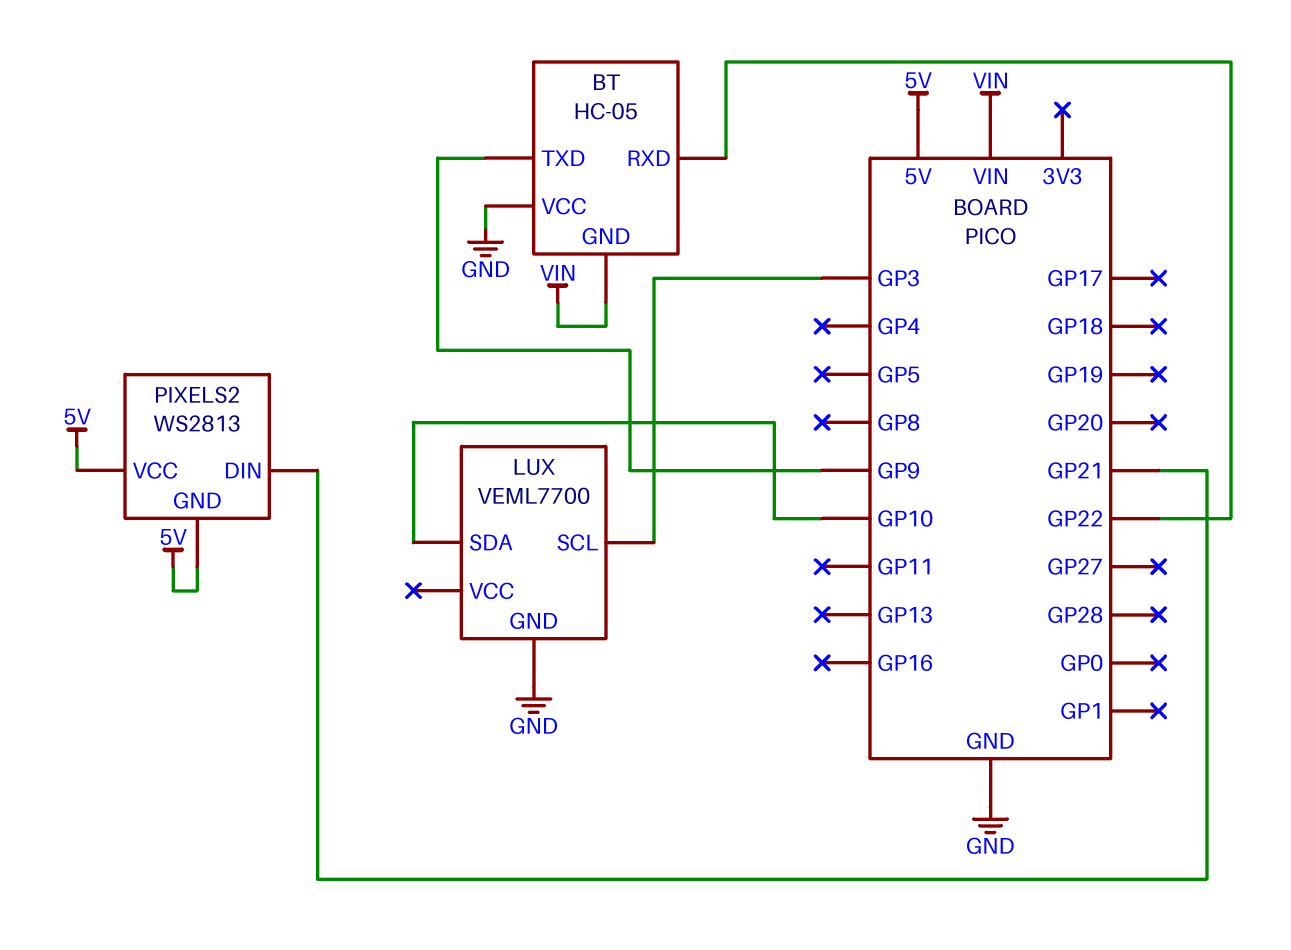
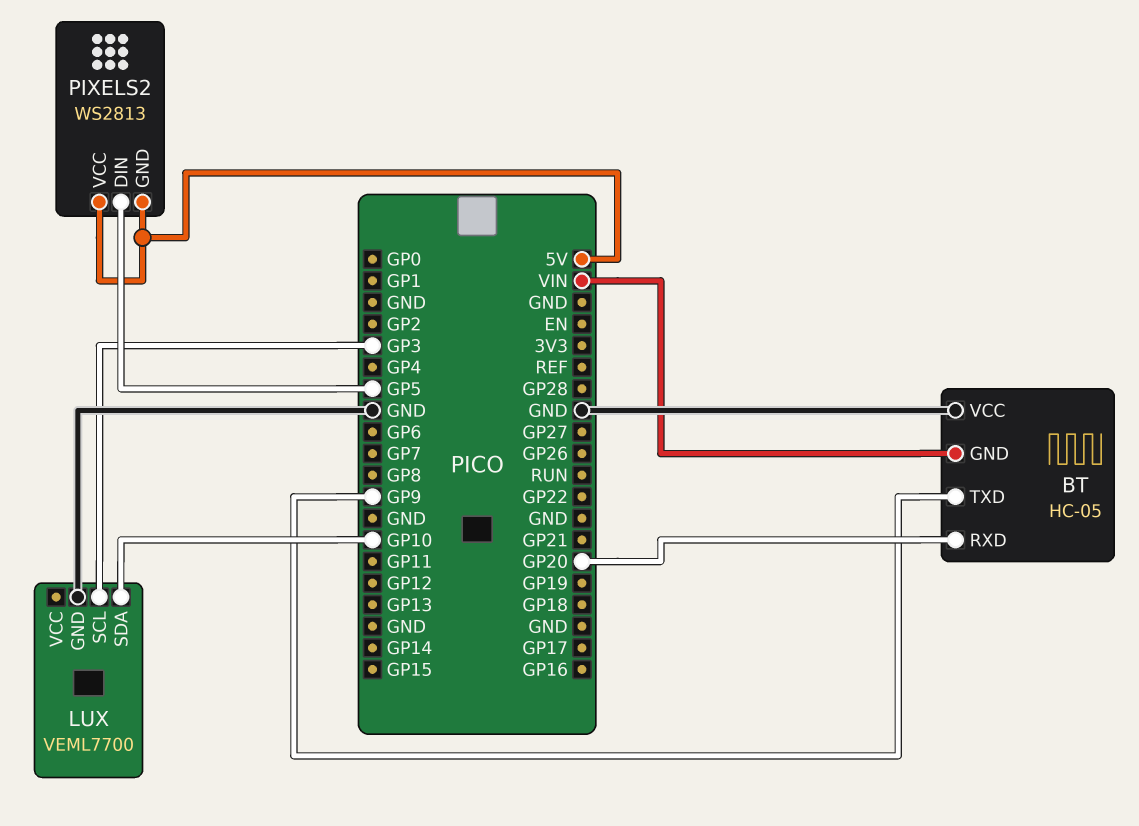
BT pin RXD: GP22 -> GP20
PIXELS2 pin DIN: GP21 -> GP5

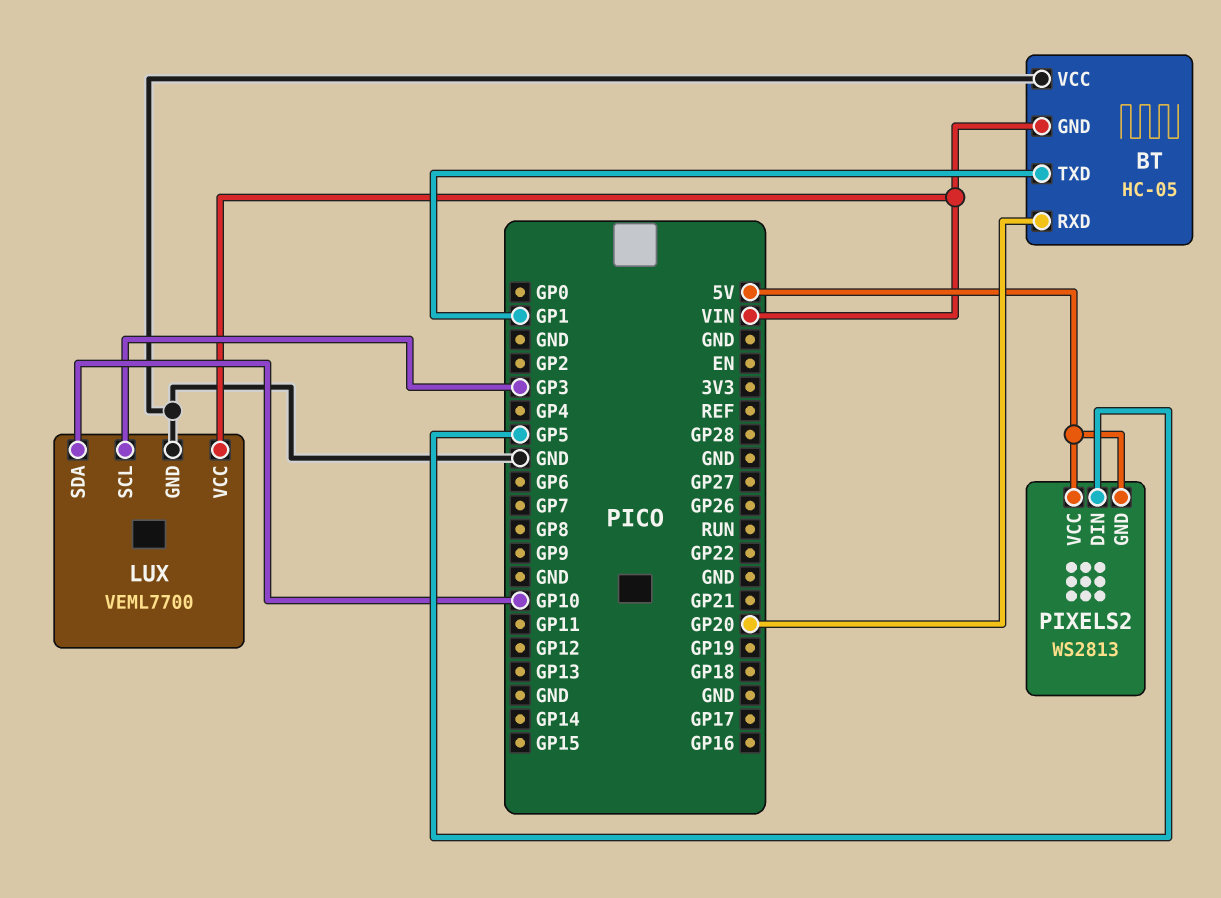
BT pin TXD: GP9 -> GP1
LUX pin VCC: none -> VIN

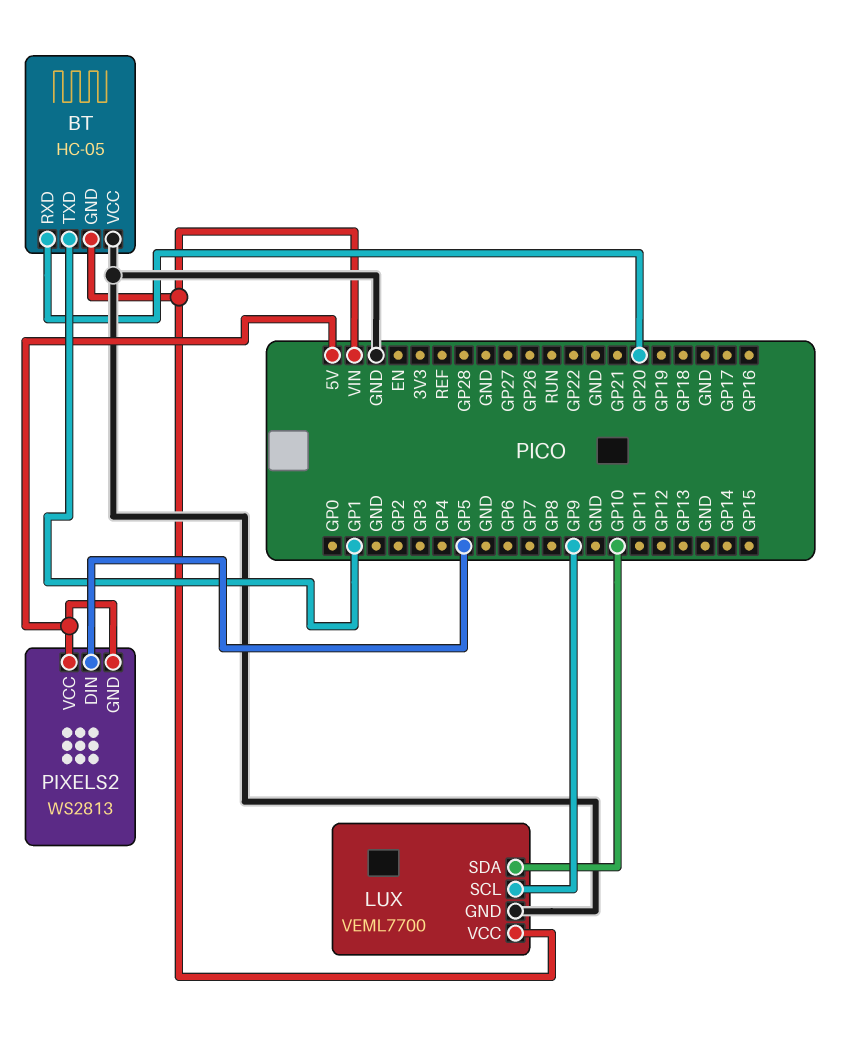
LUX pin SCL: GP3 -> GP9

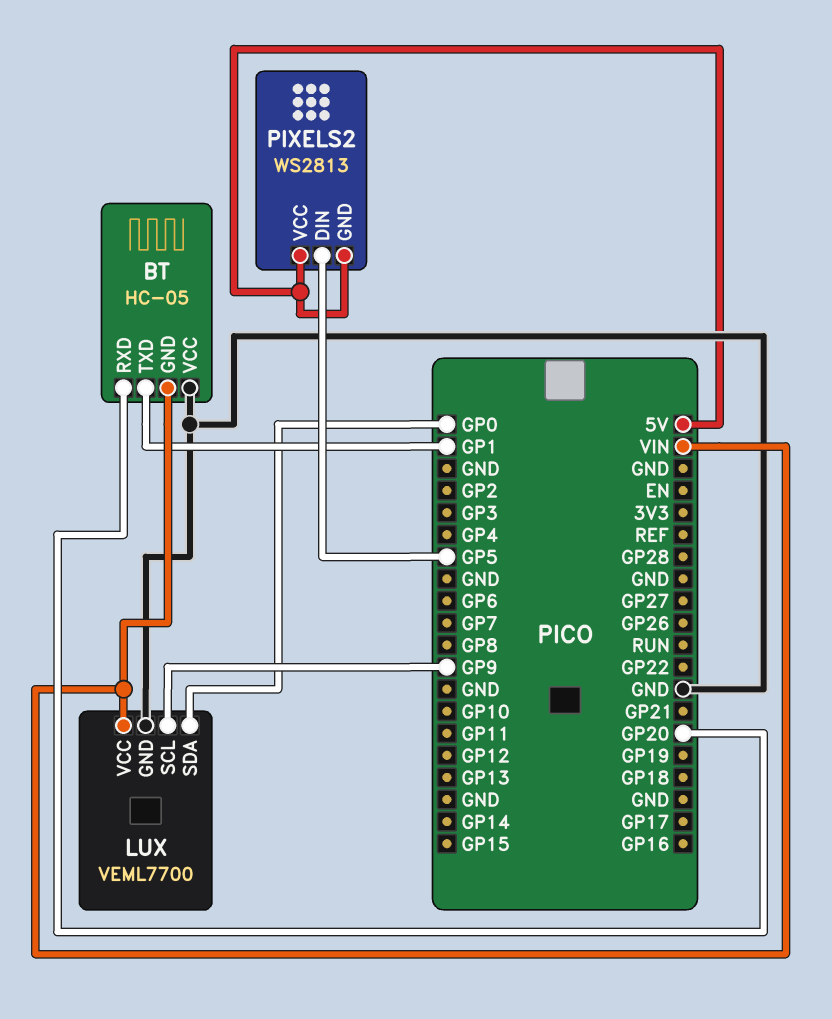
LUX pin SDA: GP10 -> GP0

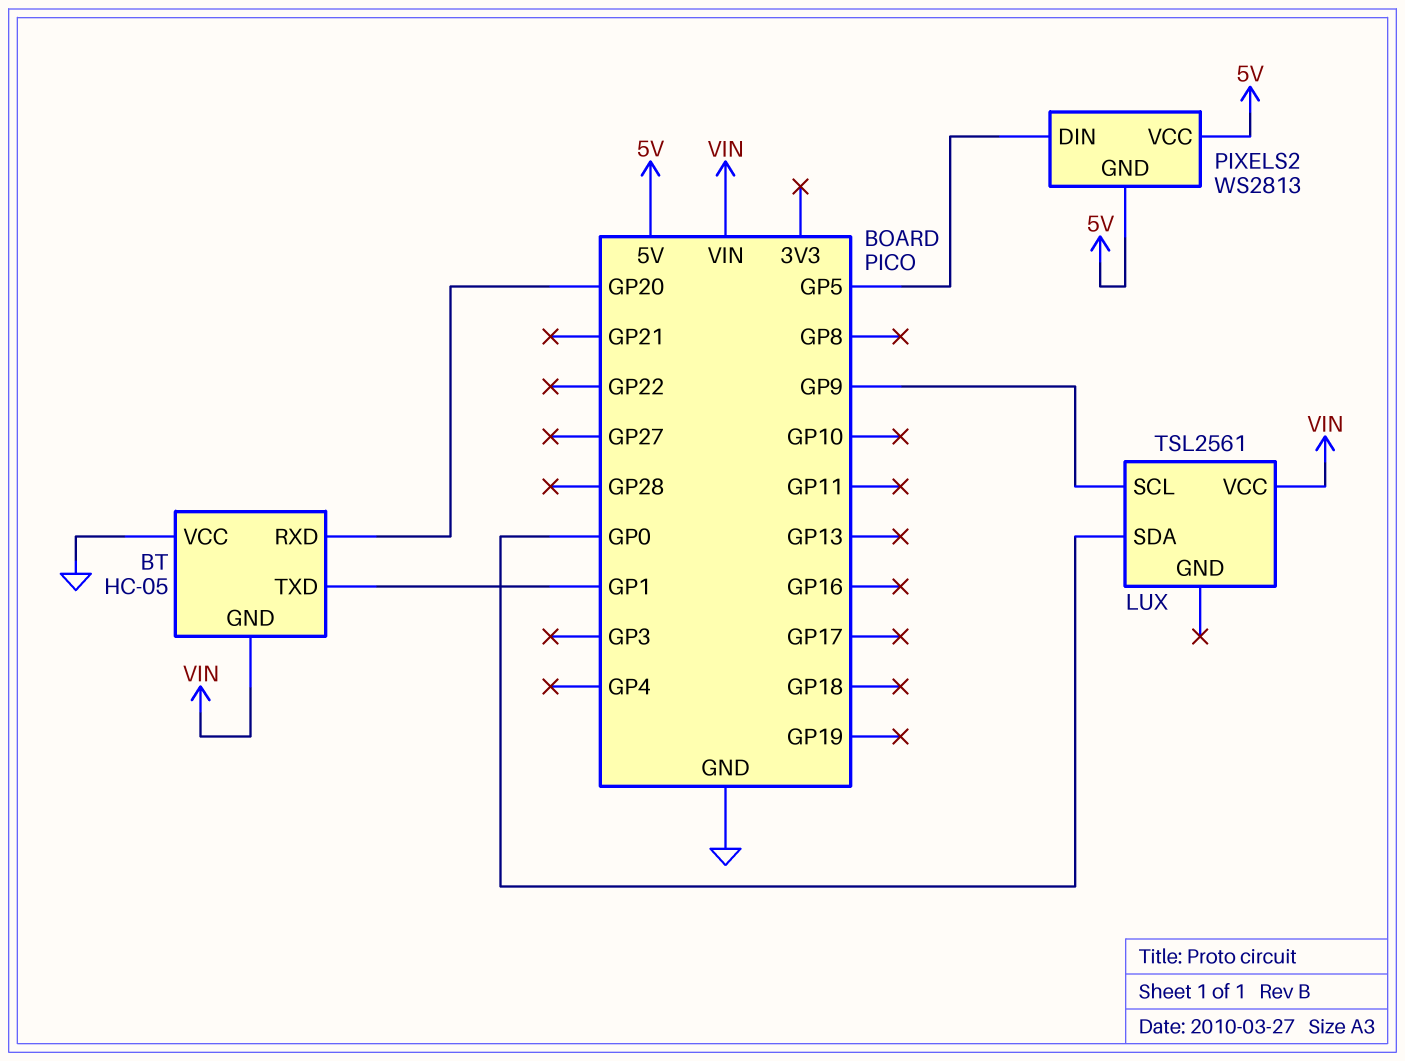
LUX: VEML7700 -> TSL2561
LUX pin GND: GND -> none

